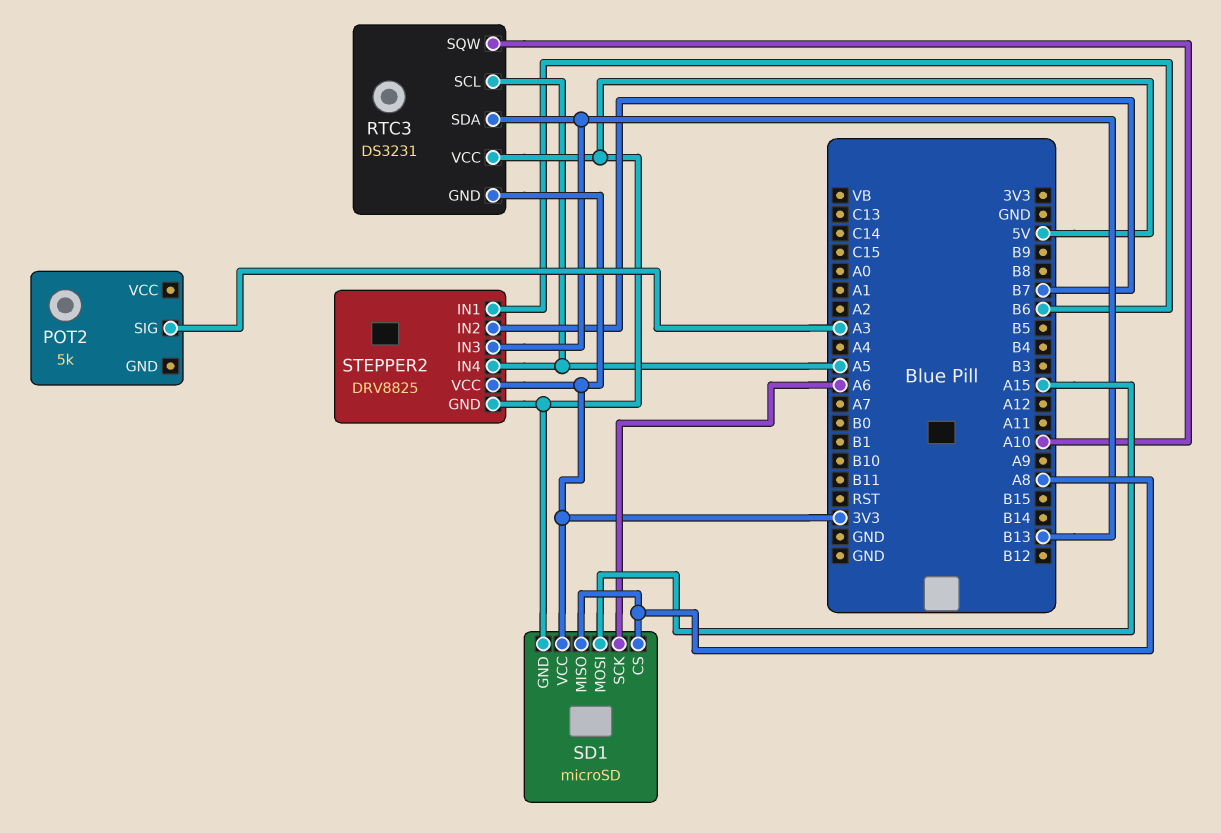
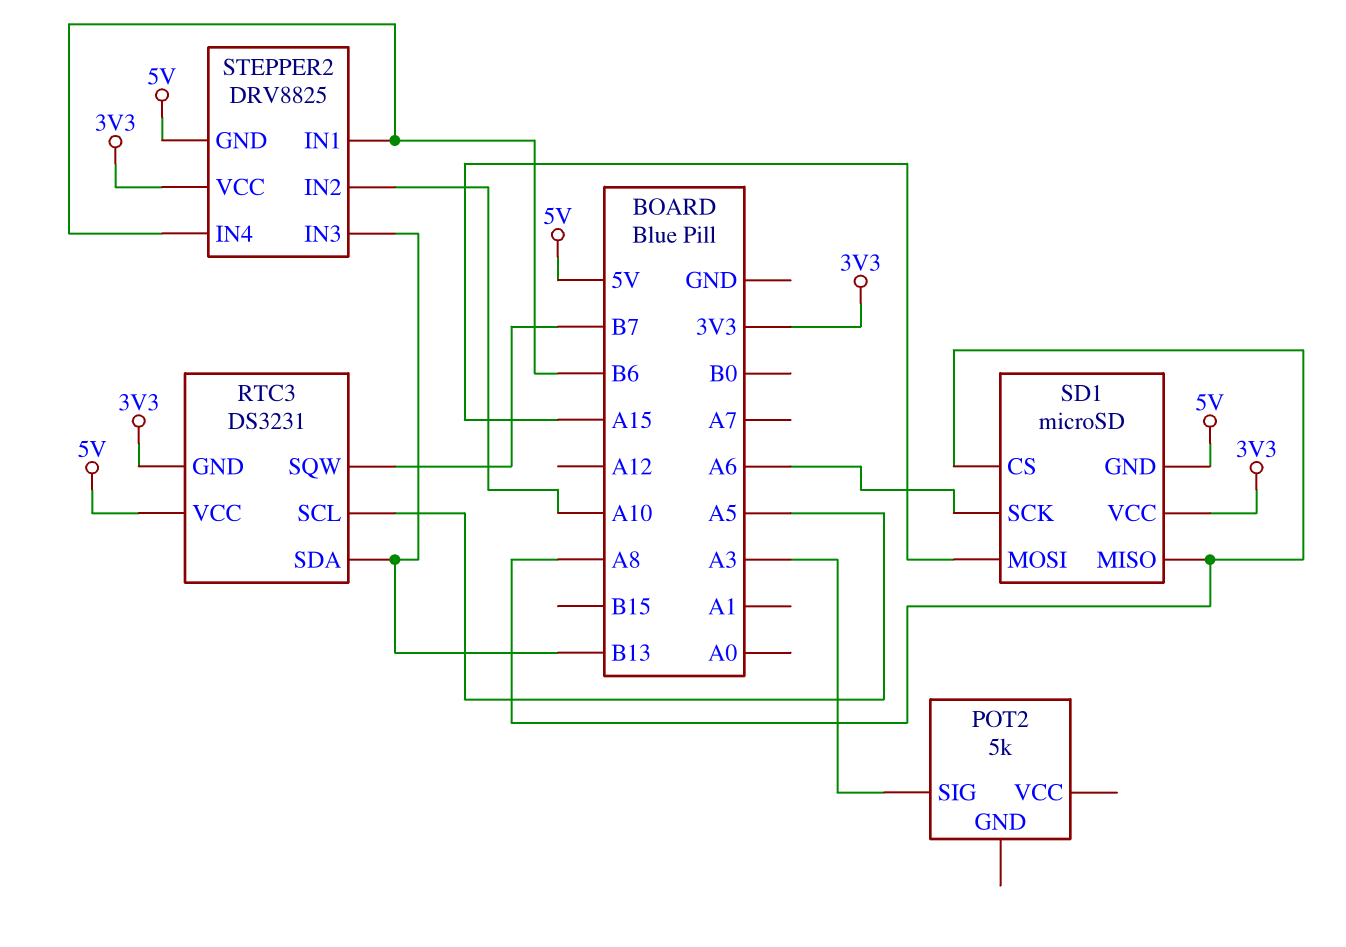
RTC3 pin SQW: A10 -> B7
STEPPER2 pin IN2: B7 -> A10
STEPPER2 pin IN4: A5 -> B6

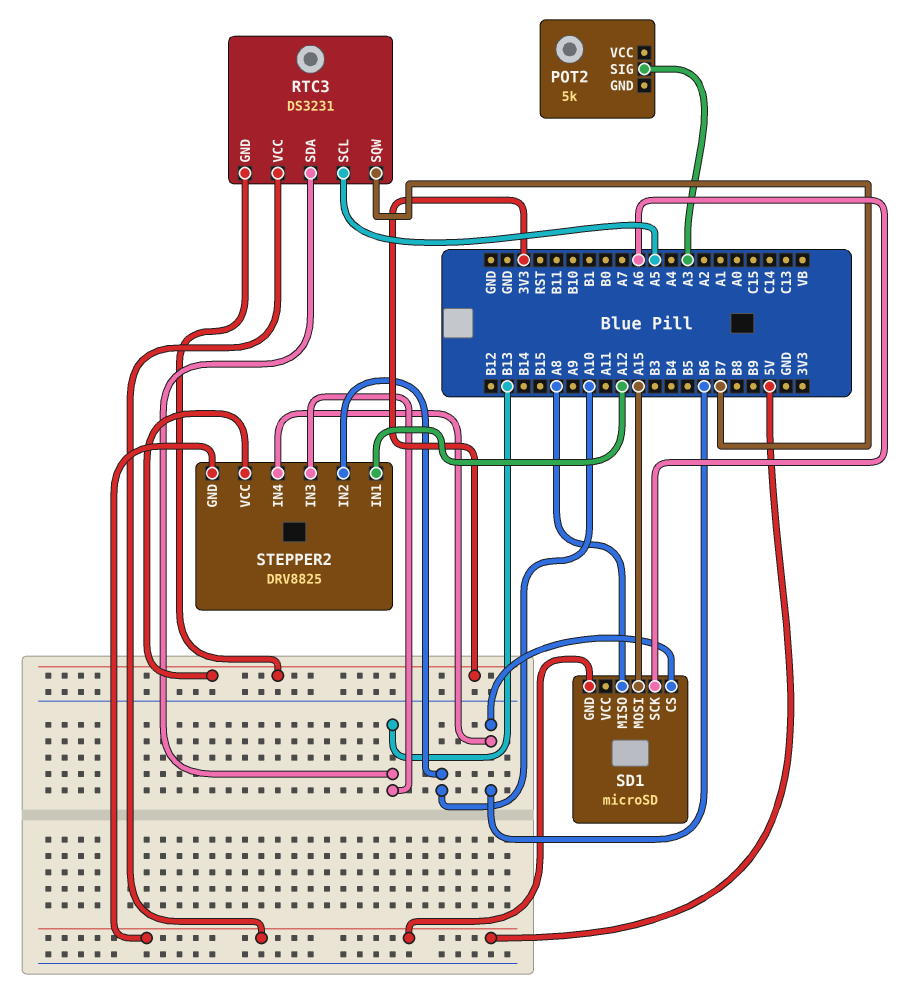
SD1 pin CS: A8 -> B6
SD1 pin VCC: 3V3 -> none
STEPPER2 pin IN1: B6 -> A12

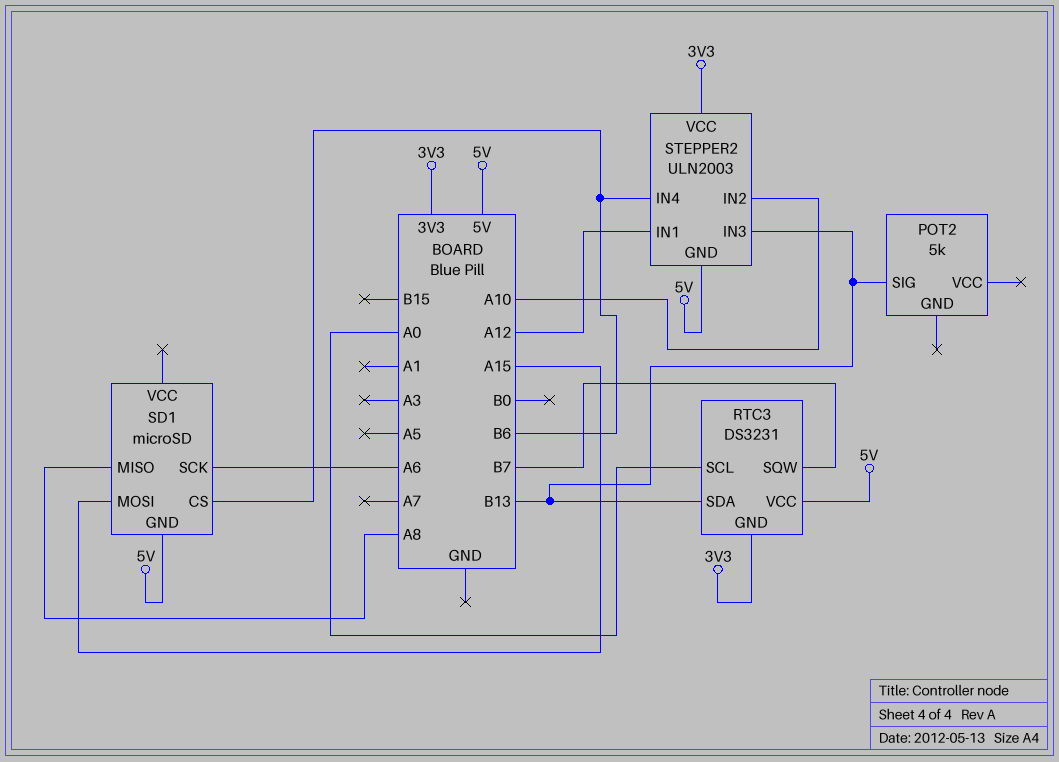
POT2 pin SIG: A3 -> B13
RTC3 pin SCL: A5 -> A0
STEPPER2: DRV8825 -> ULN2003

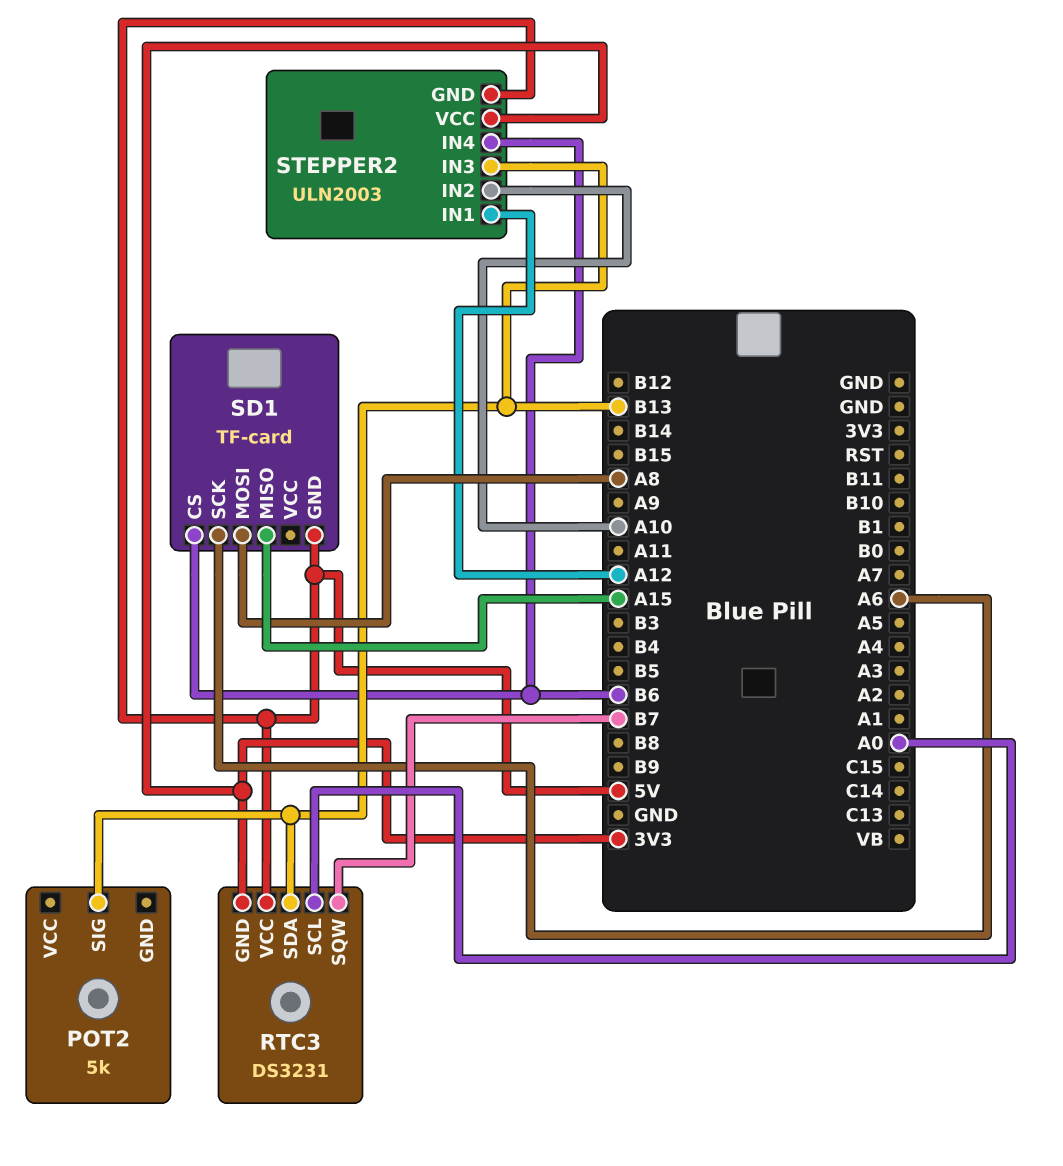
SD1: microSD -> TF-card
SD1 pin MISO: A8 -> A15
SD1 pin MOSI: A15 -> A8

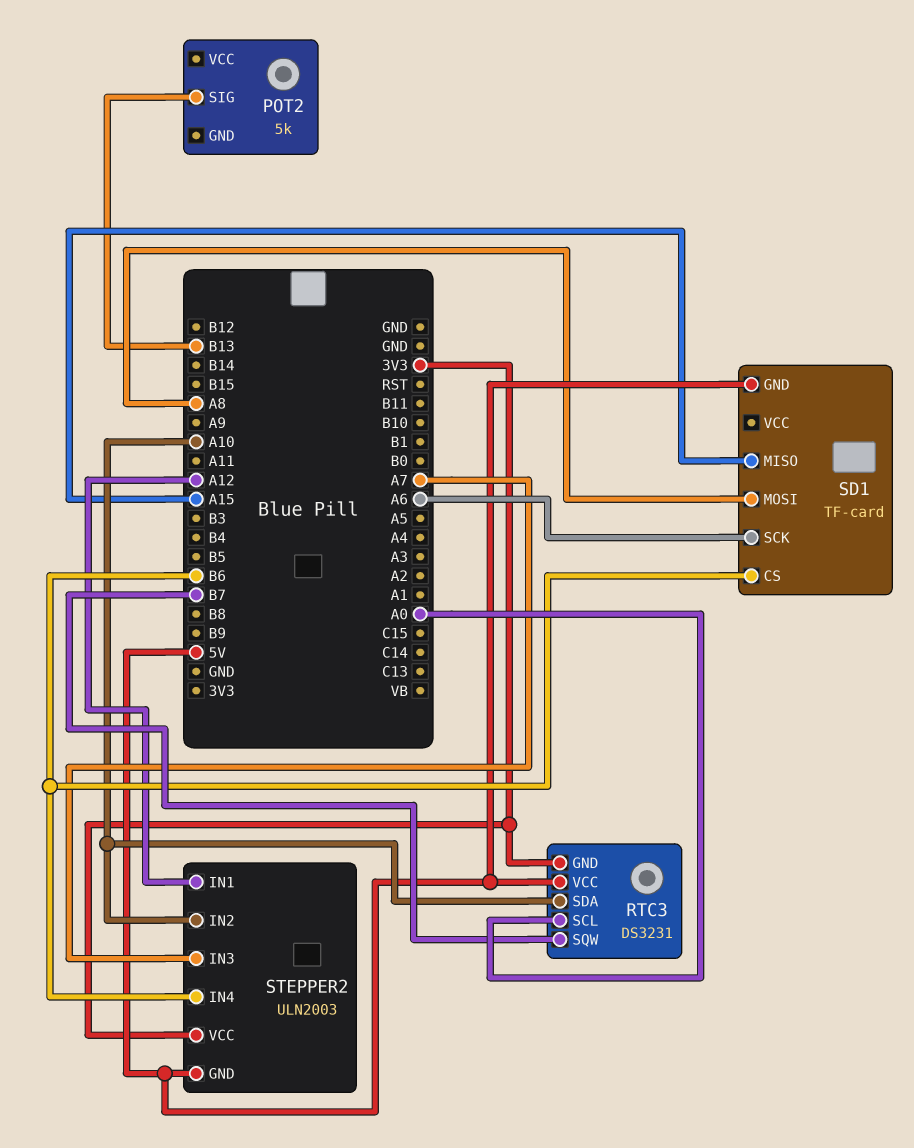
RTC3 pin SDA: B13 -> A10
STEPPER2 pin IN3: B13 -> A7

